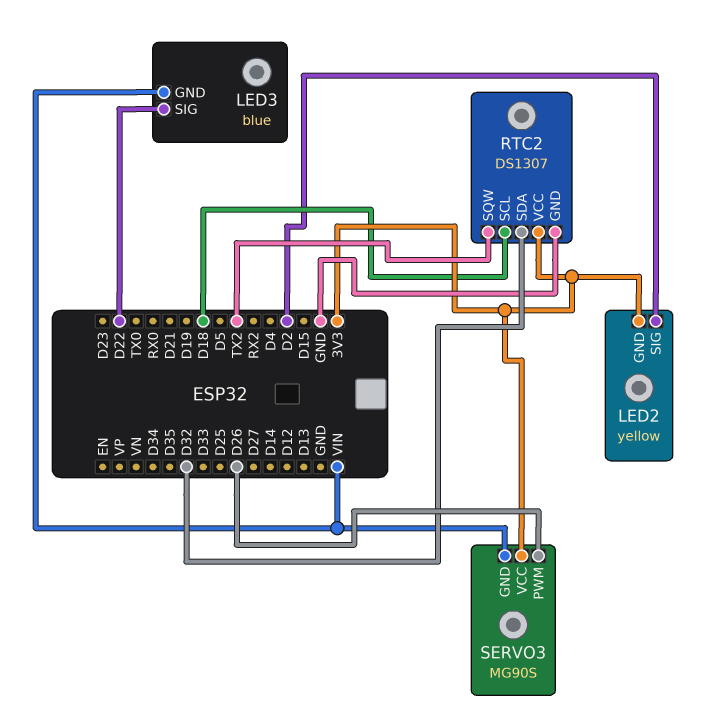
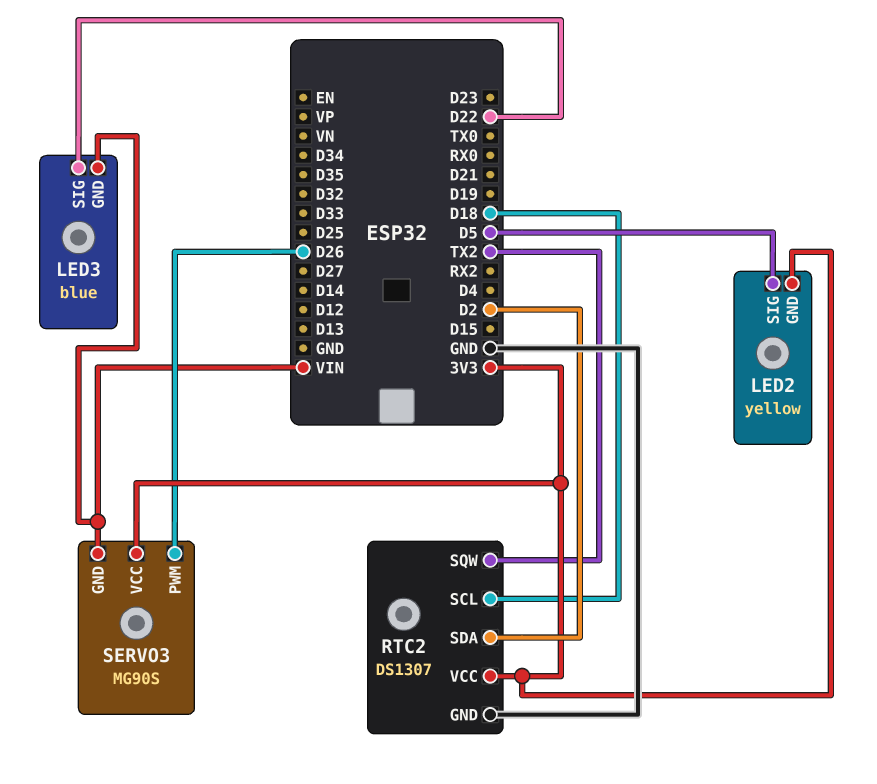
LED2 pin SIG: D2 -> D5
RTC2 pin SDA: D32 -> D2

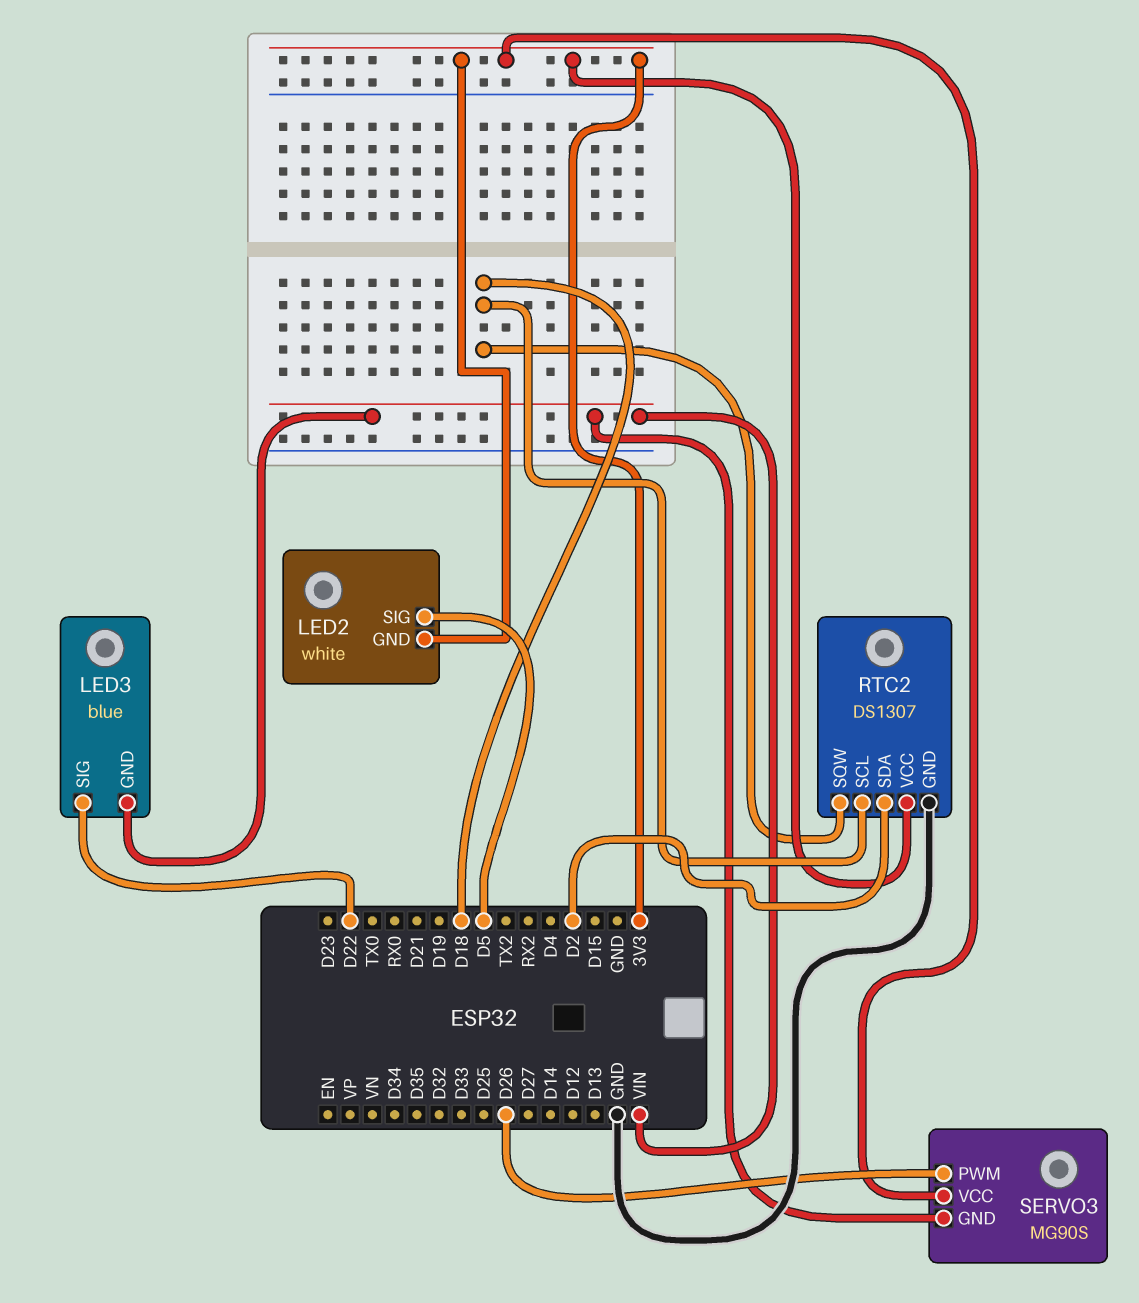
LED2: yellow -> white
RTC2 pin SQW: TX2 -> D18

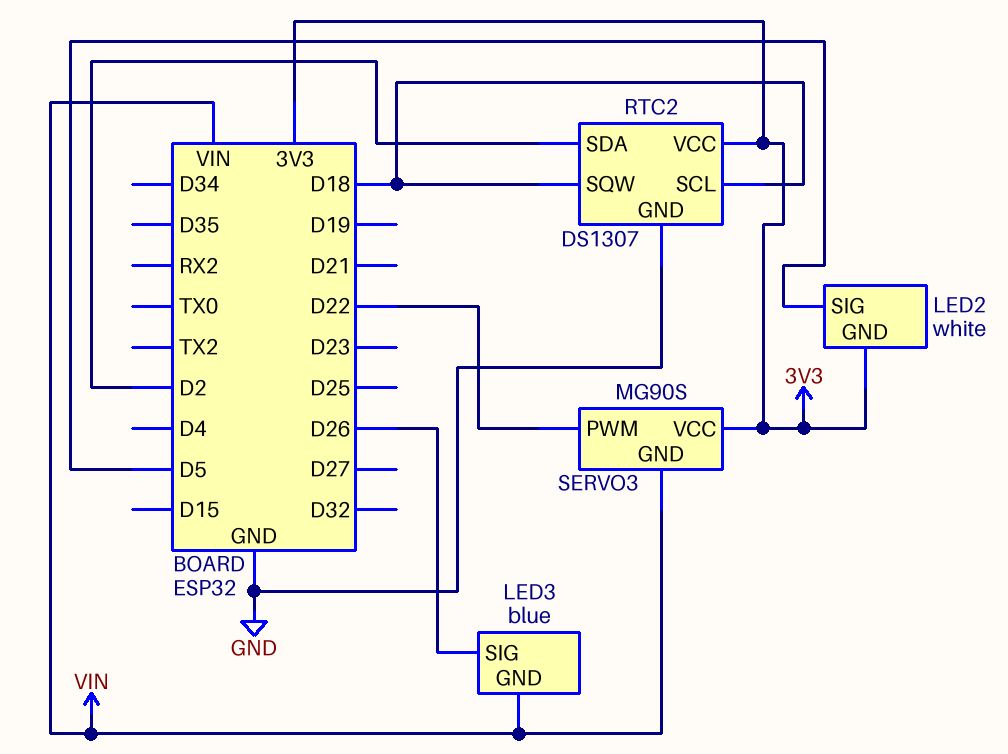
LED3 pin SIG: D22 -> D26
SERVO3 pin PWM: D26 -> D22

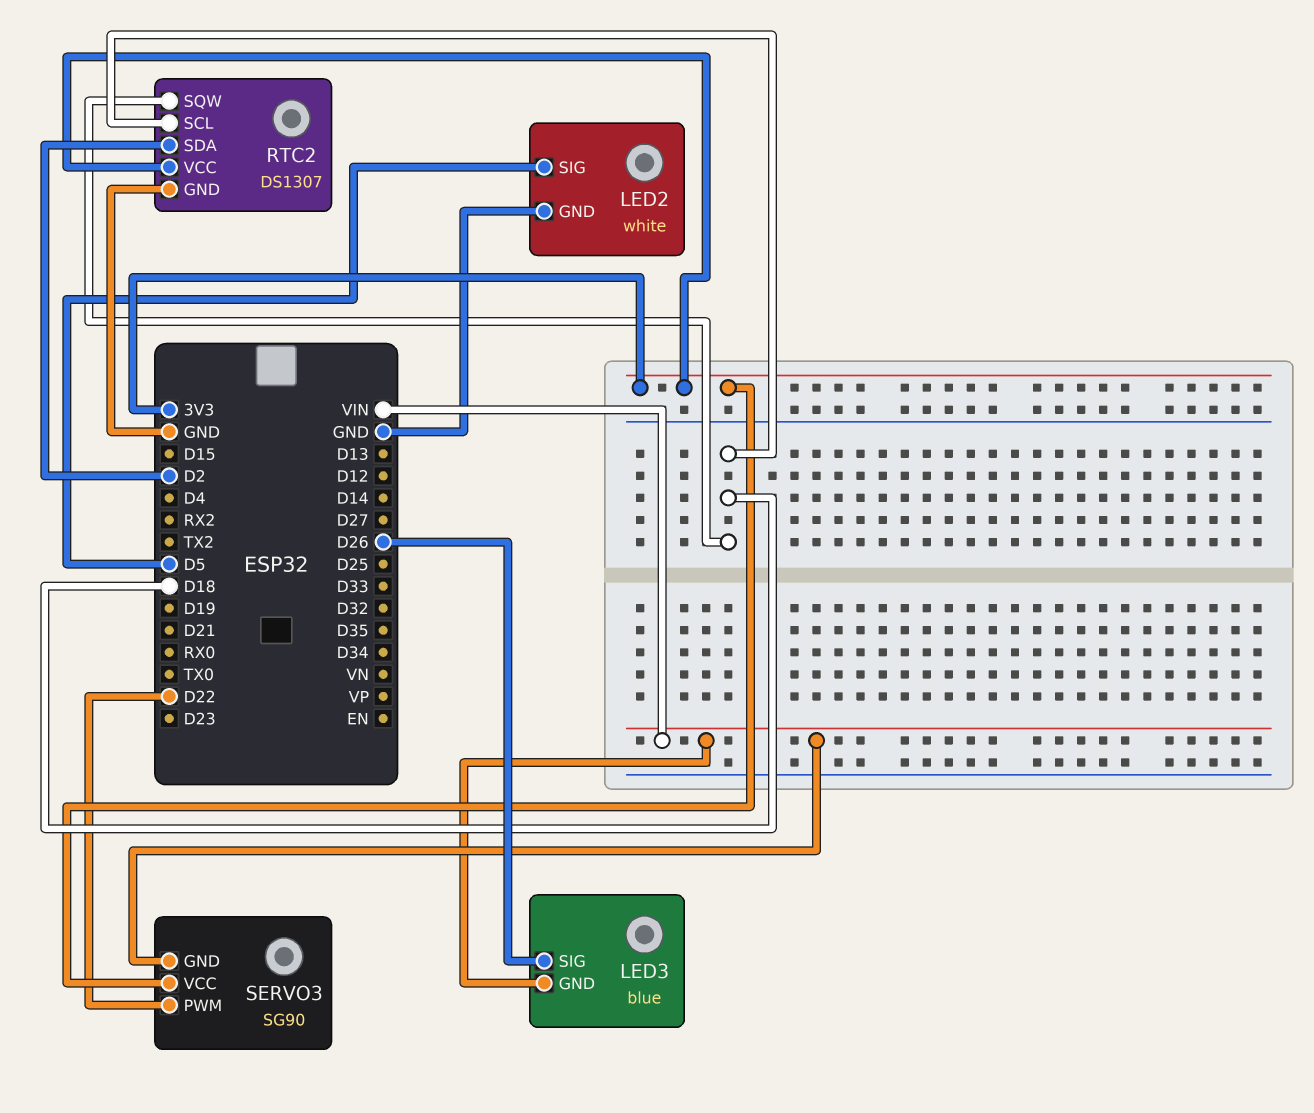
LED2 pin GND: 3V3 -> GND
SERVO3: MG90S -> SG90

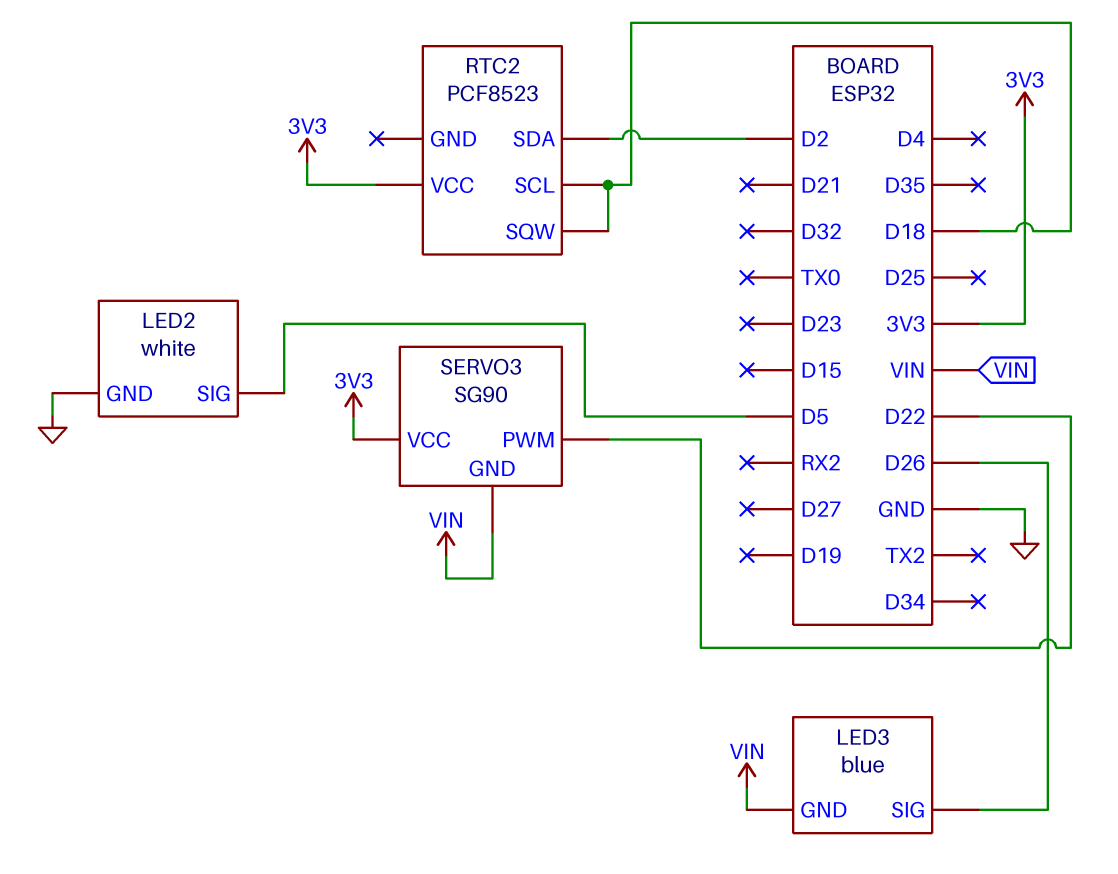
RTC2: DS1307 -> PCF8523
RTC2 pin GND: GND -> none

